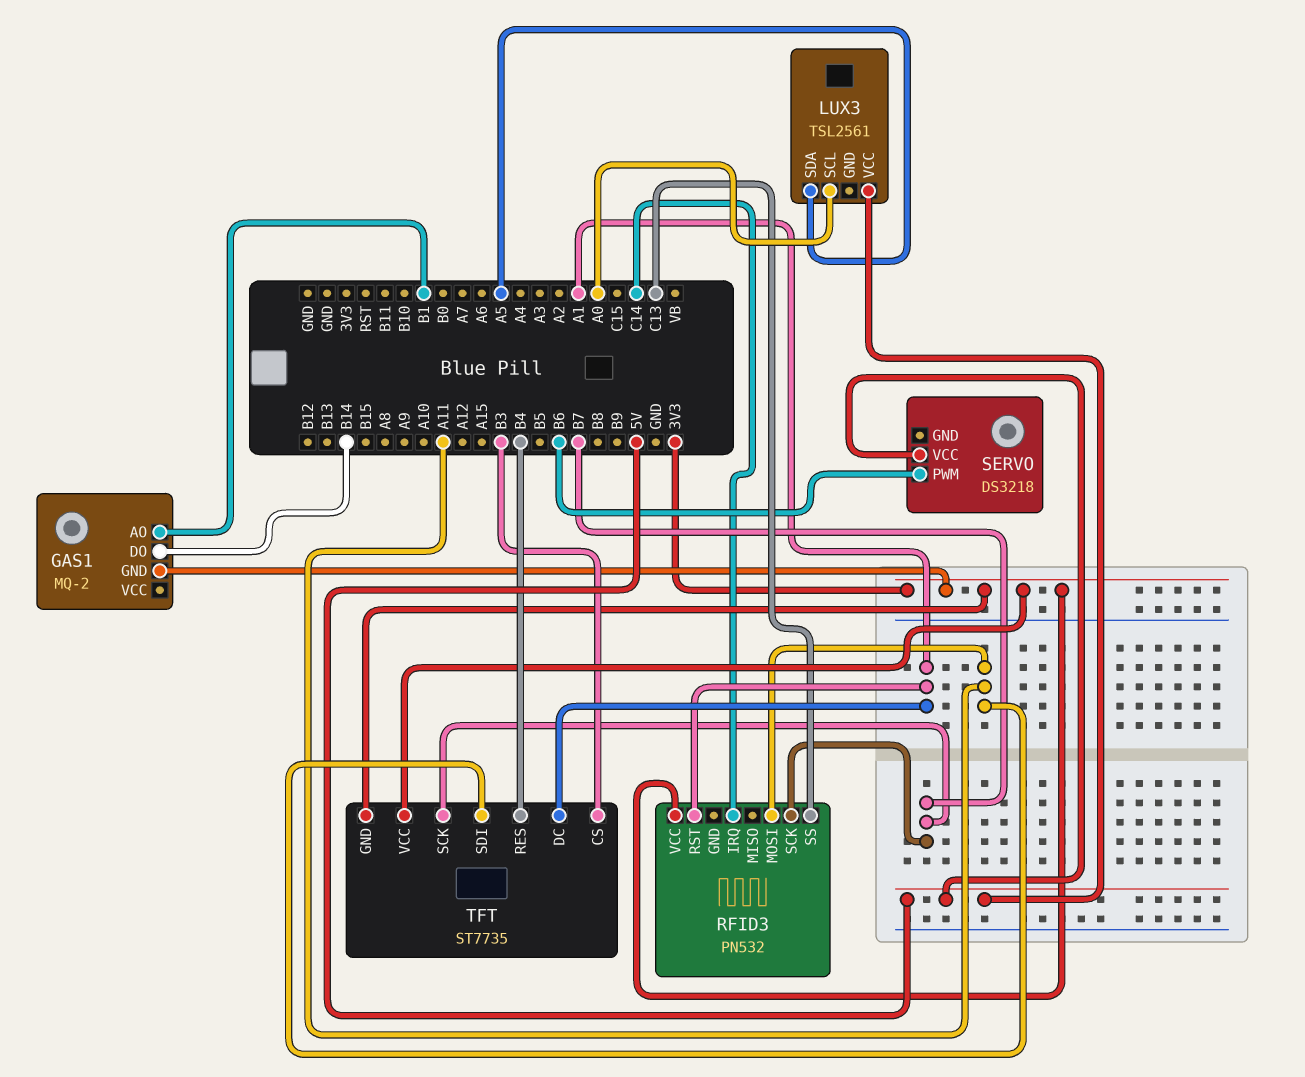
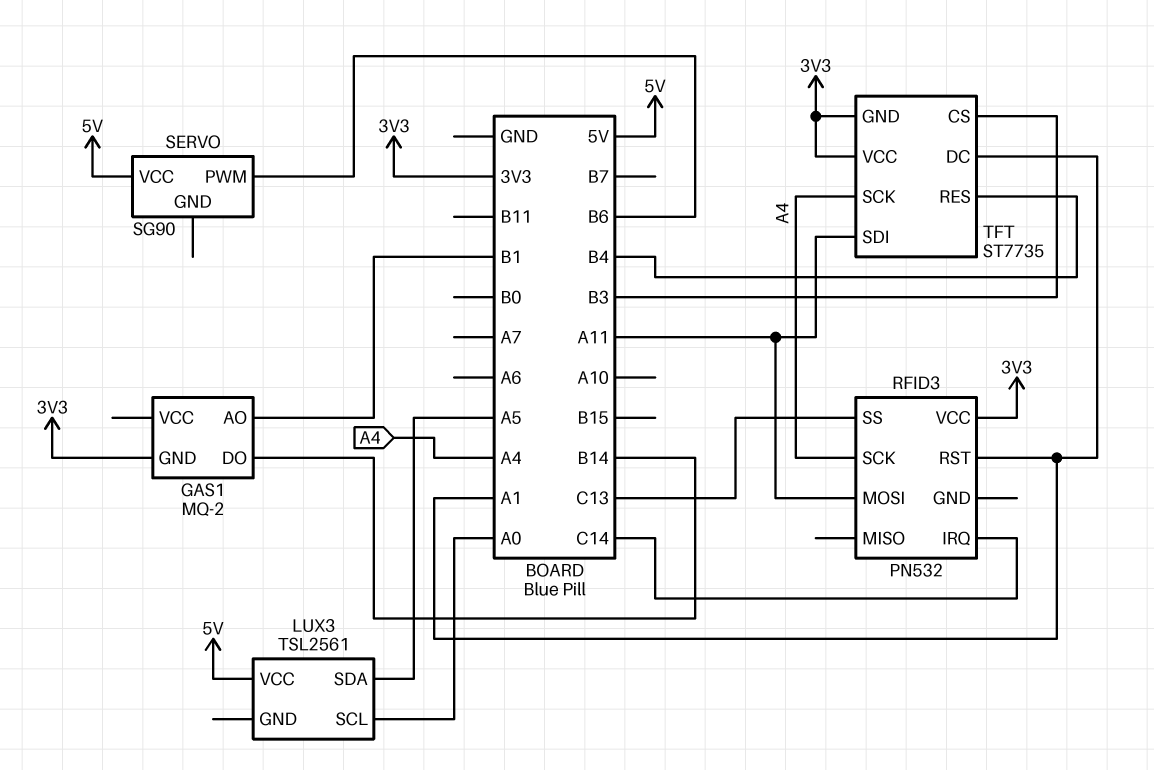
RFID3 pin SCK: B7 -> A4
SERVO: DS3218 -> SG90
TFT pin SCK: B7 -> A4

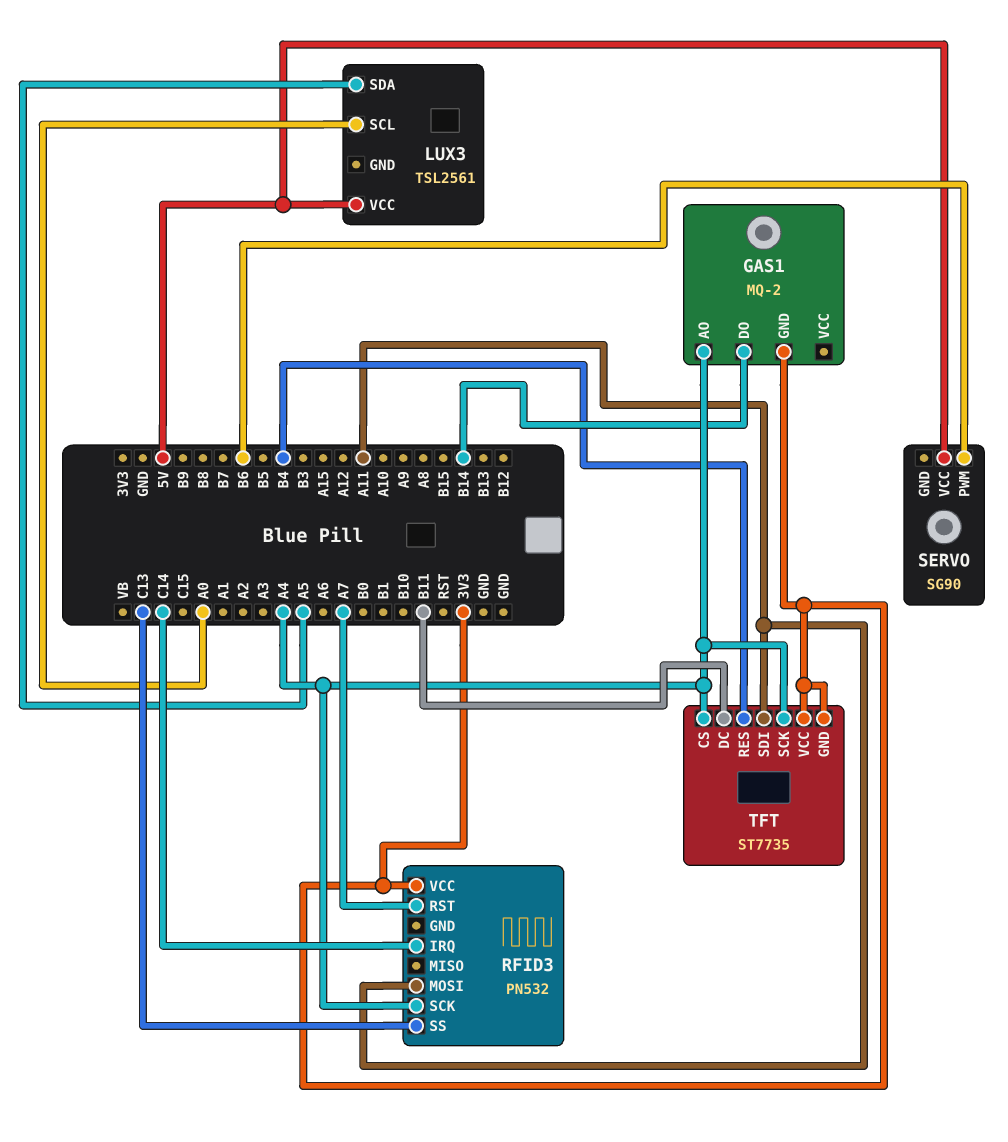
GAS1 pin AO: B1 -> A4
RFID3 pin RST: A1 -> A7
TFT pin CS: B3 -> A4
TFT pin DC: A1 -> B11

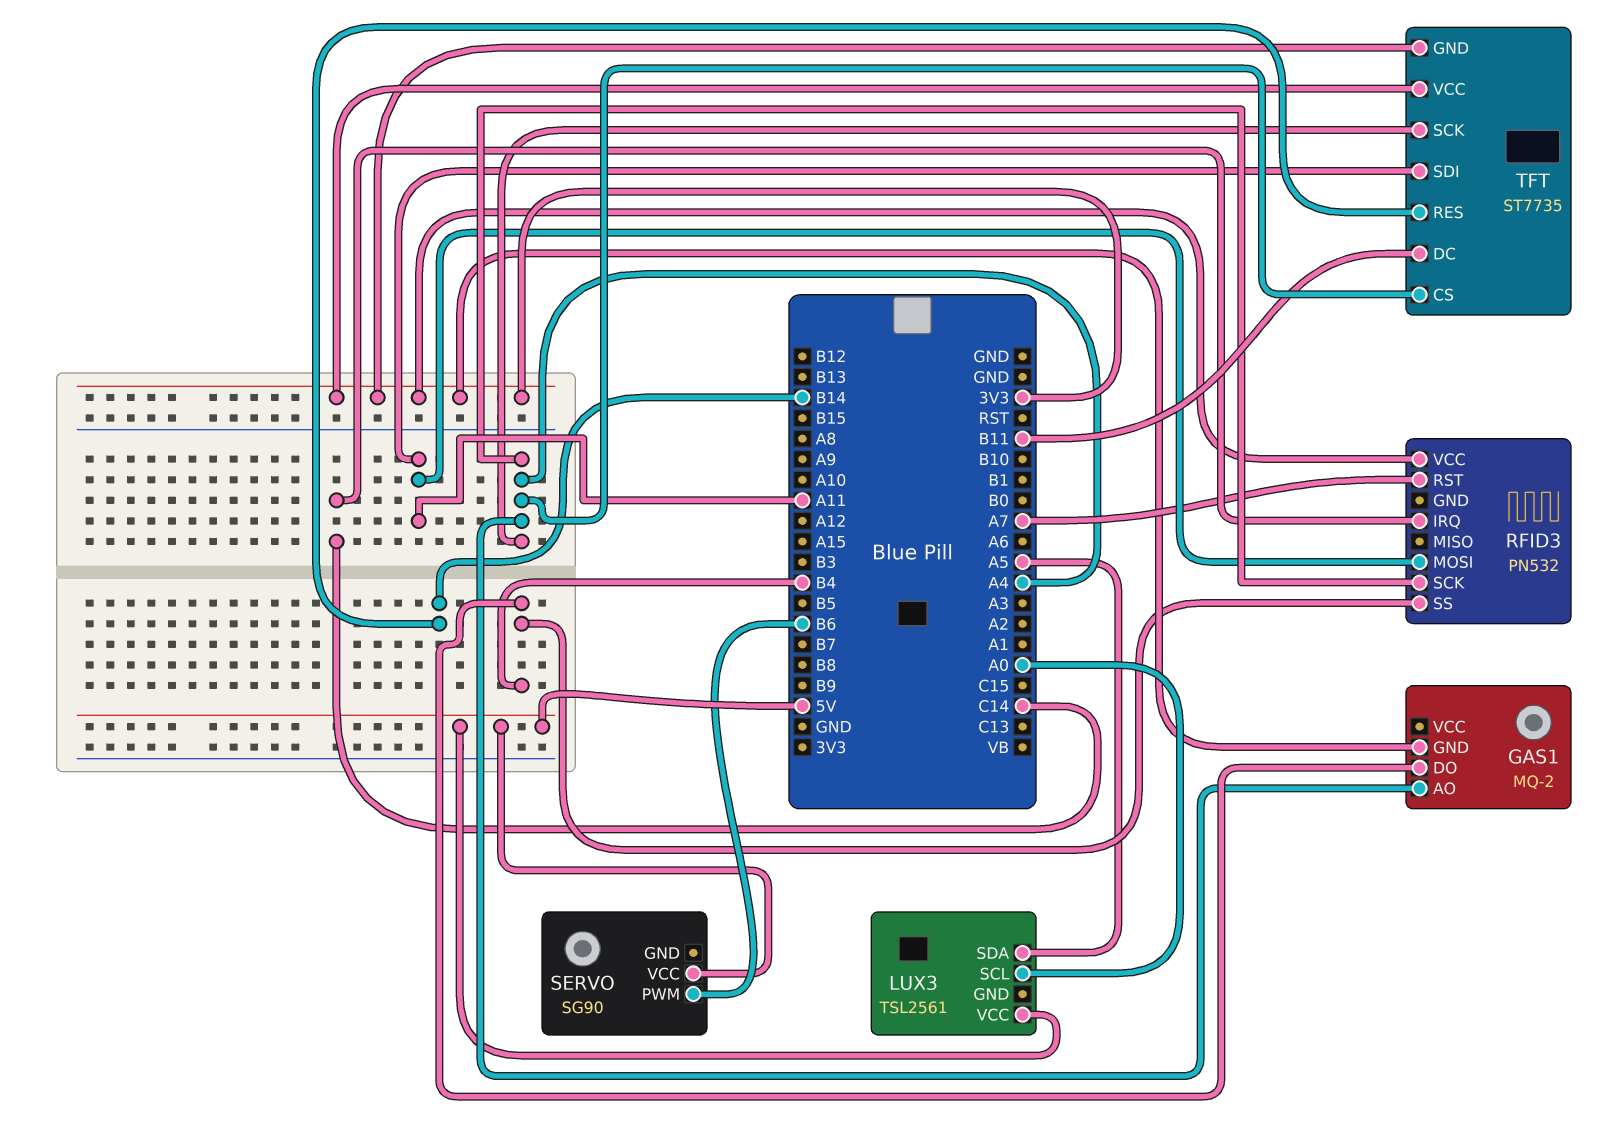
GAS1 pin DO: B14 -> B4
RFID3 pin SS: C13 -> B4
TFT pin RES: B4 -> B14

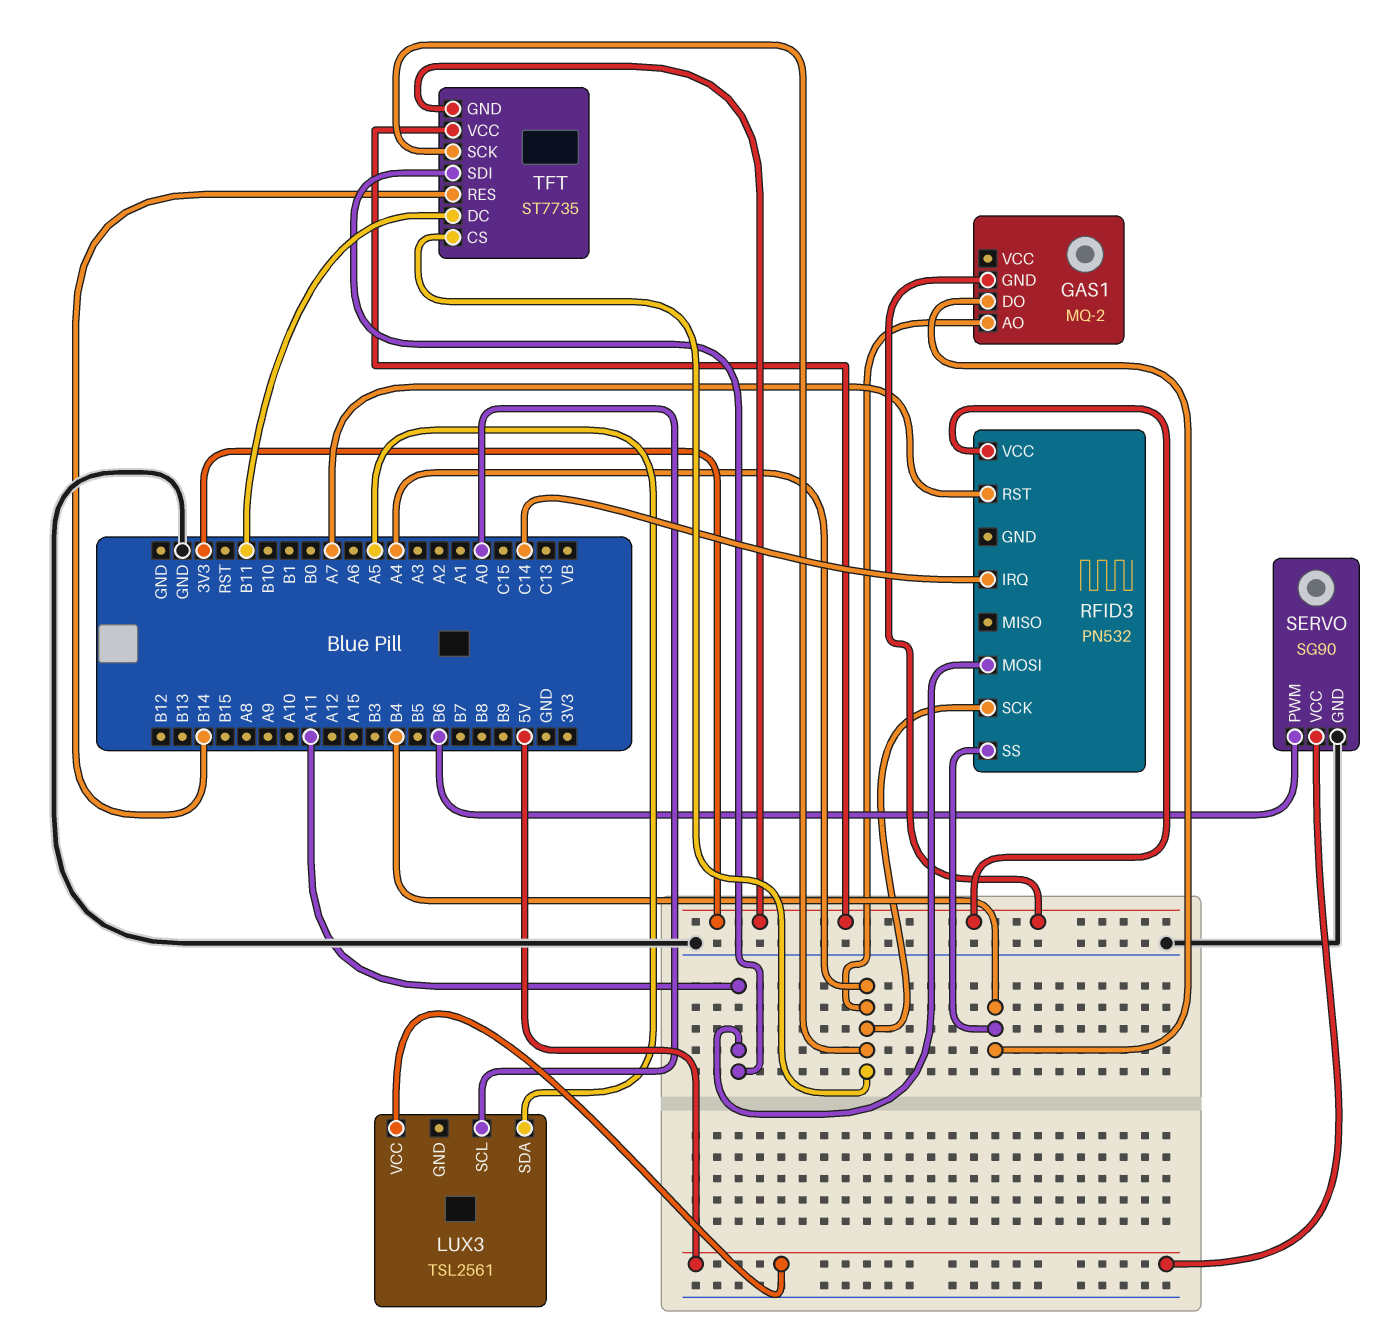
SERVO pin GND: none -> GND

